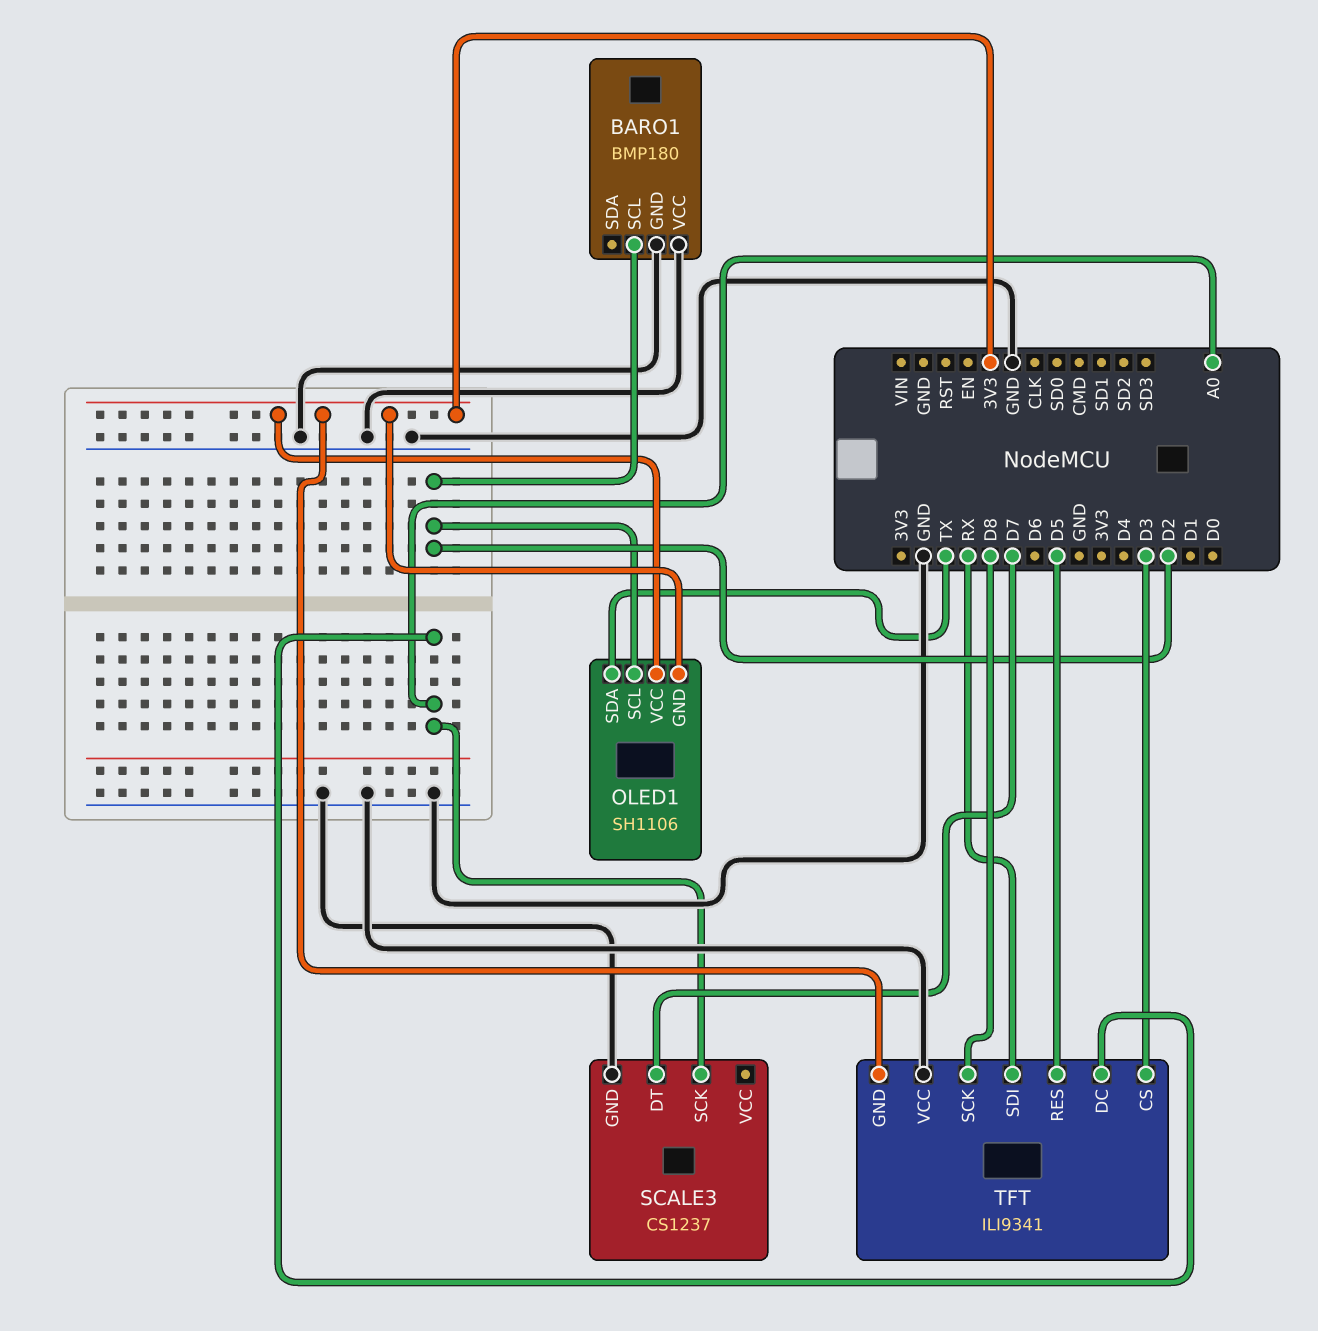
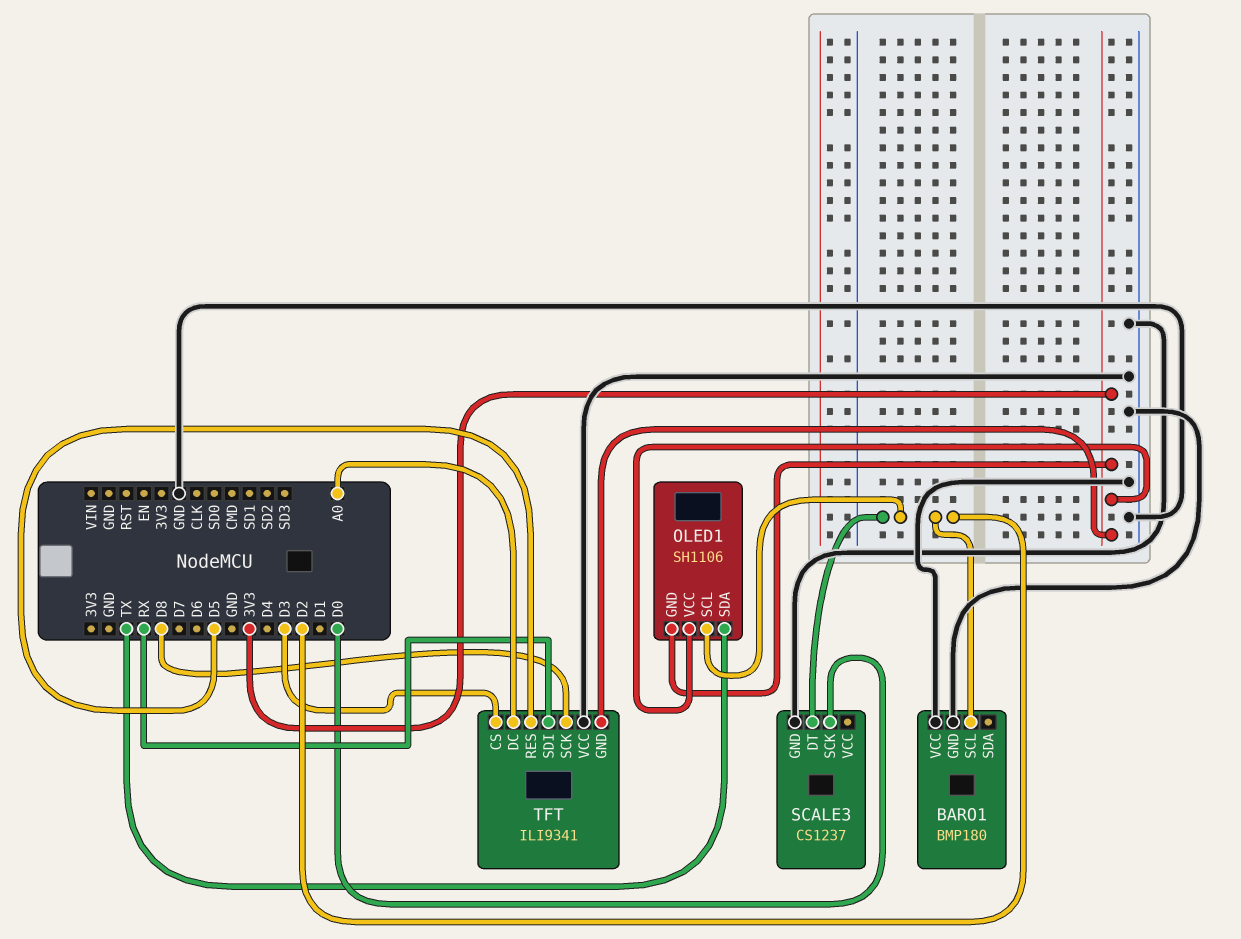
SCALE3 pin DT: D7 -> D2
SCALE3 pin SCK: A0 -> D0

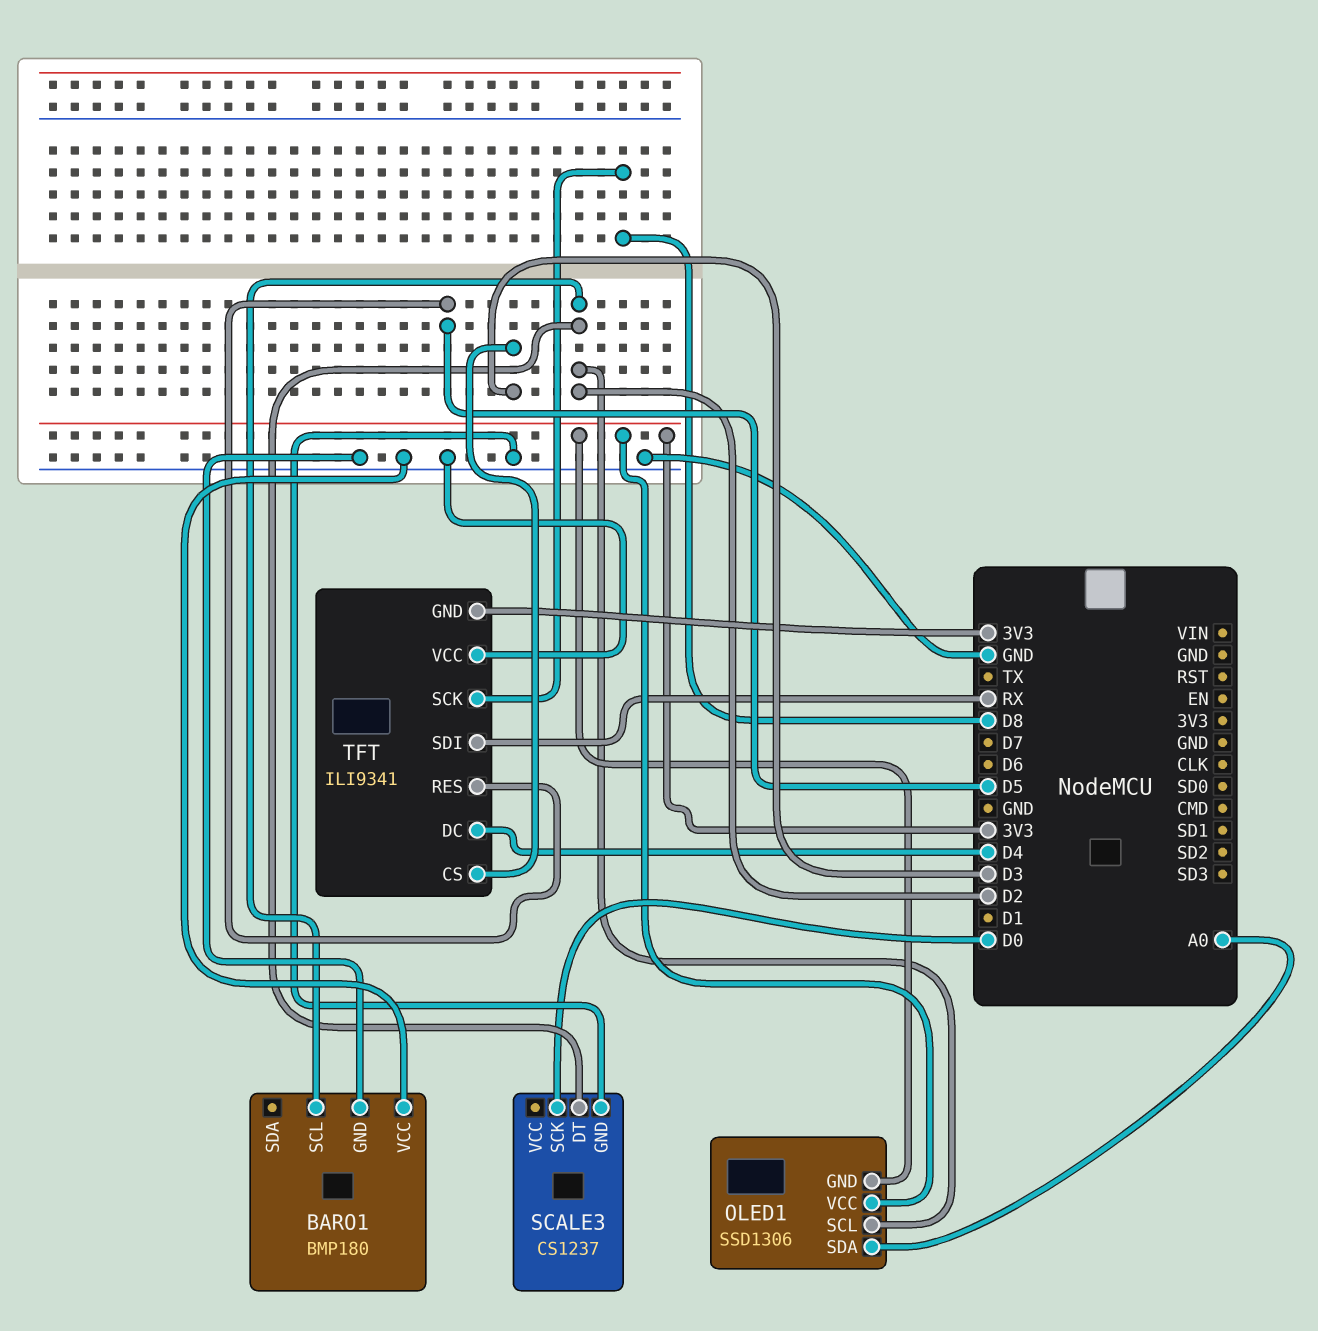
OLED1: SH1106 -> SSD1306
OLED1 pin SDA: TX -> A0
TFT pin DC: A0 -> D4

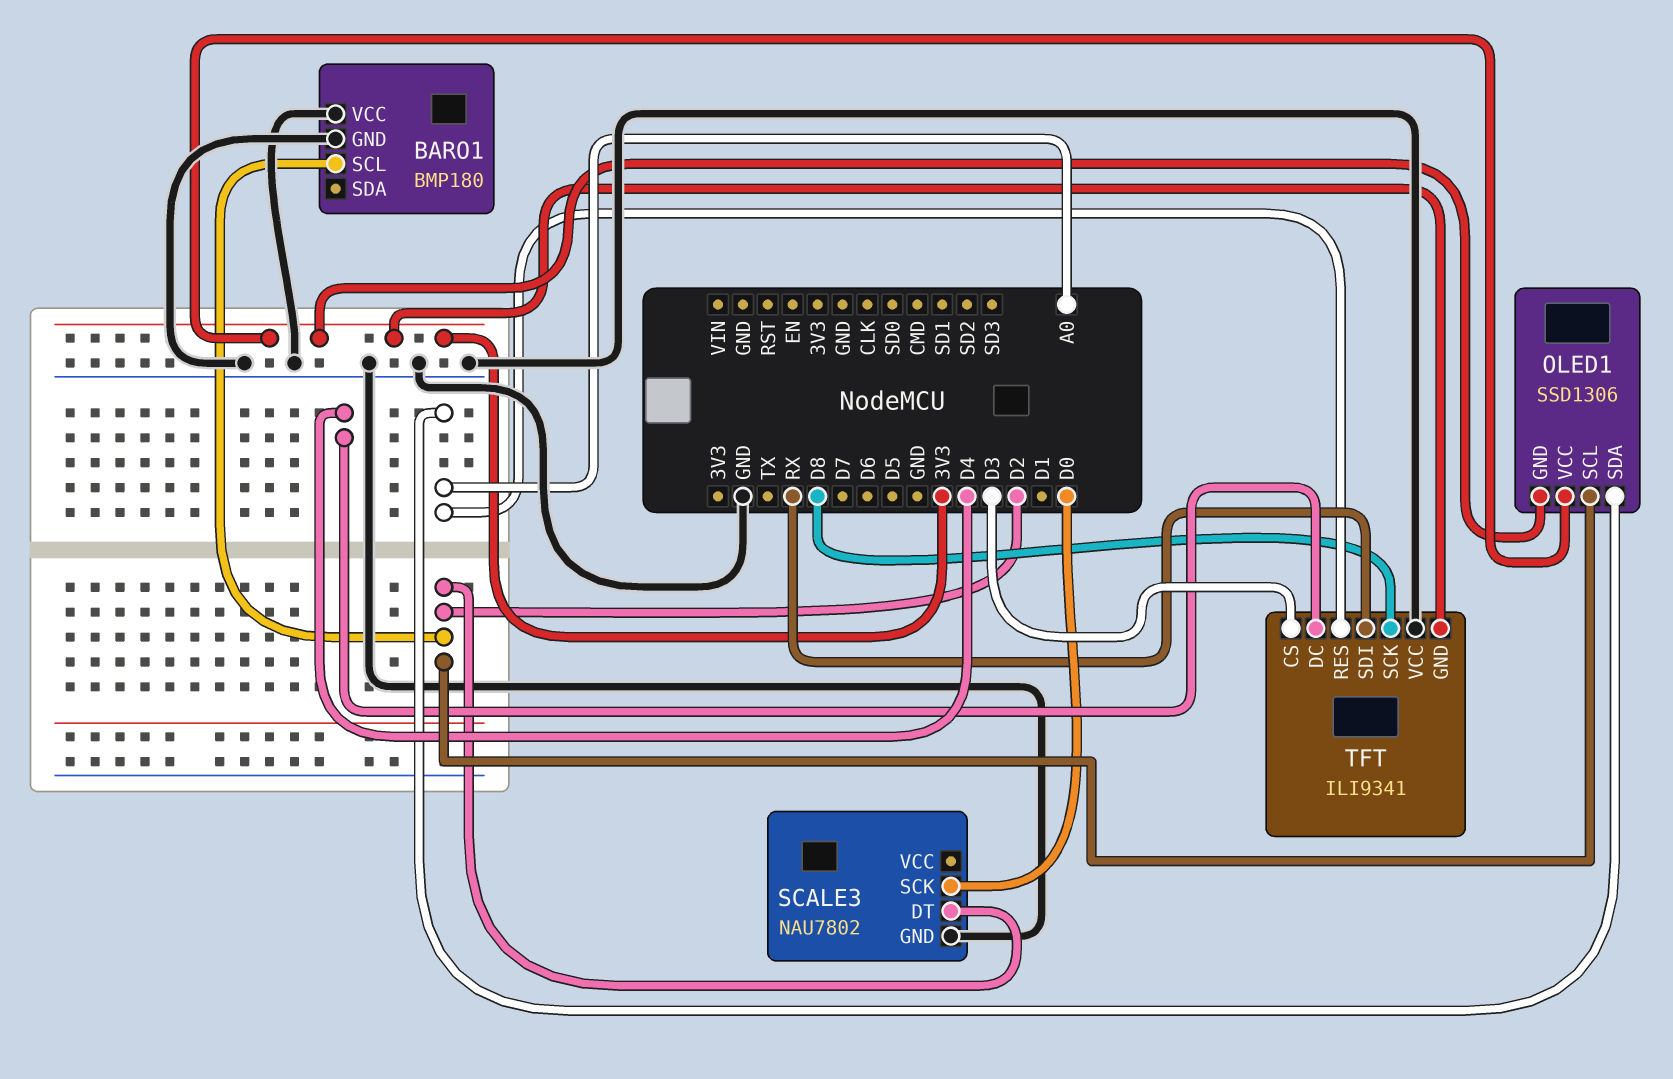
SCALE3: CS1237 -> NAU7802
TFT pin RES: D5 -> A0

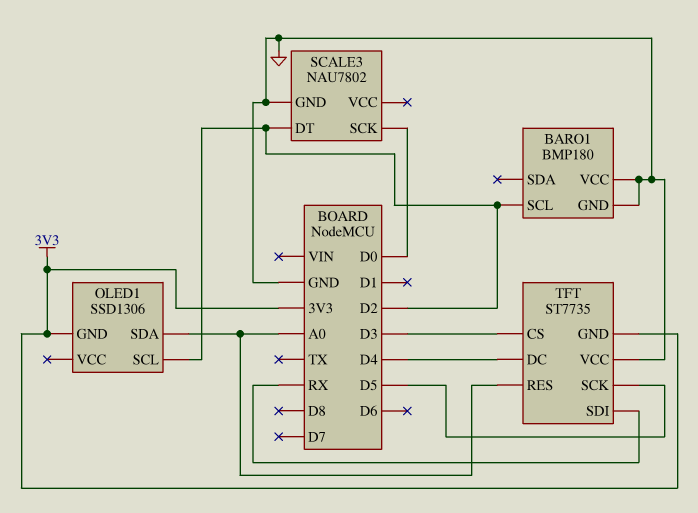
OLED1 pin VCC: 3V3 -> none
TFT: ILI9341 -> ST7735
TFT pin SCK: D8 -> D5

